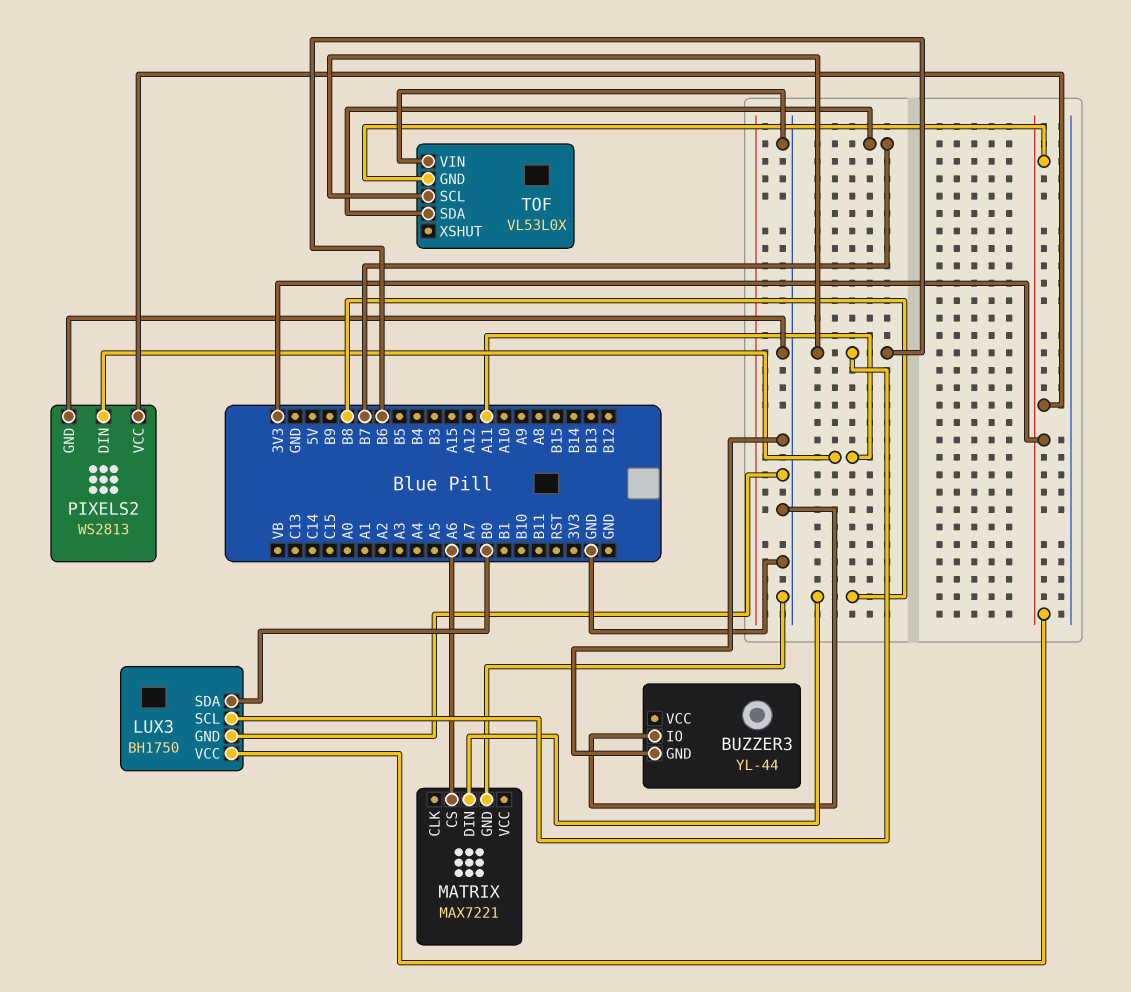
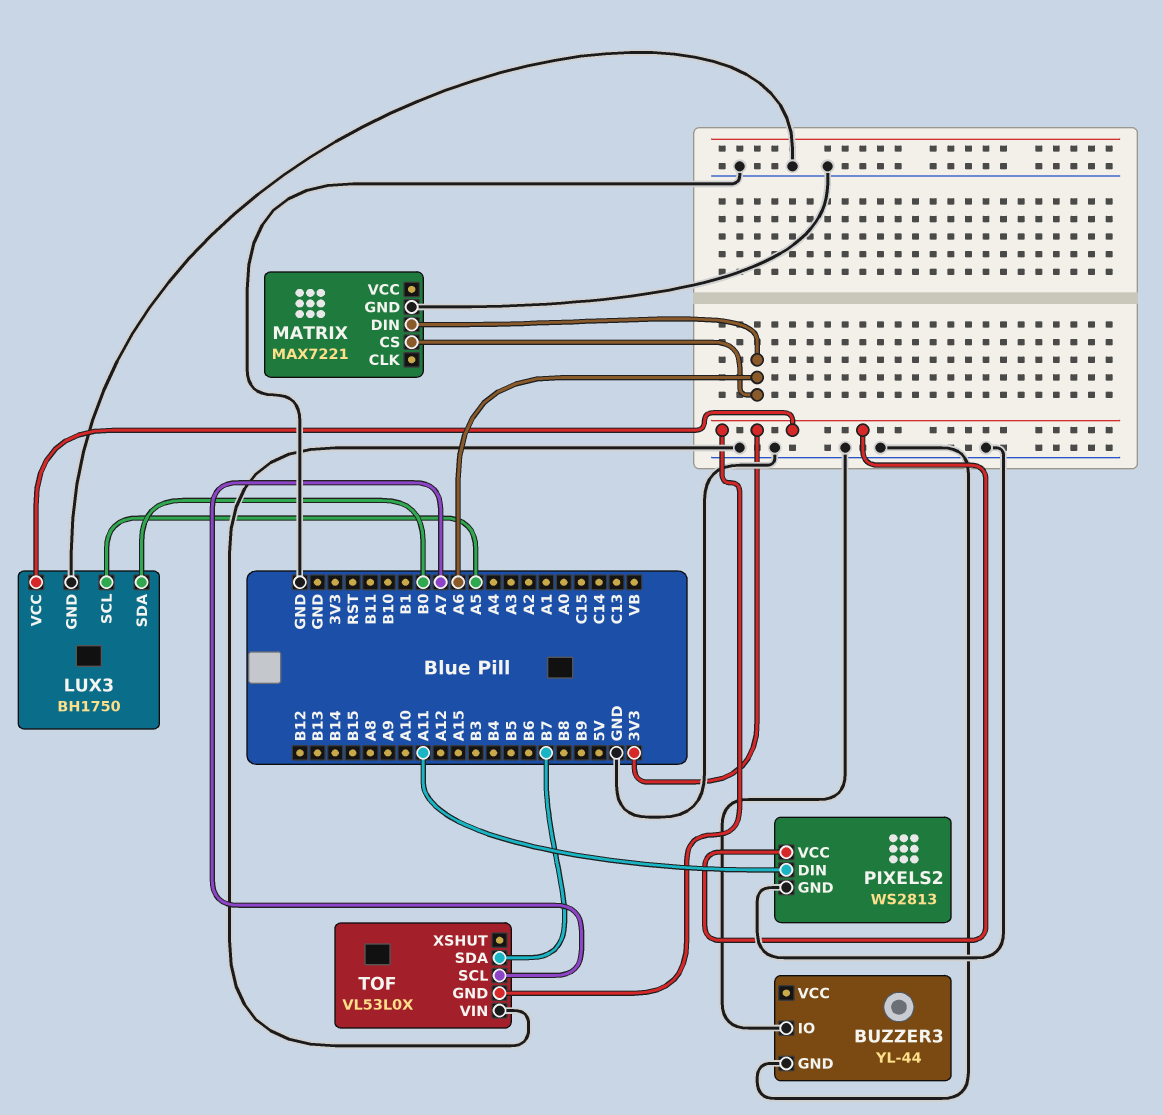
LUX3 pin SCL: B6 -> A5
MATRIX pin DIN: B8 -> A6
TOF pin SCL: B6 -> A7

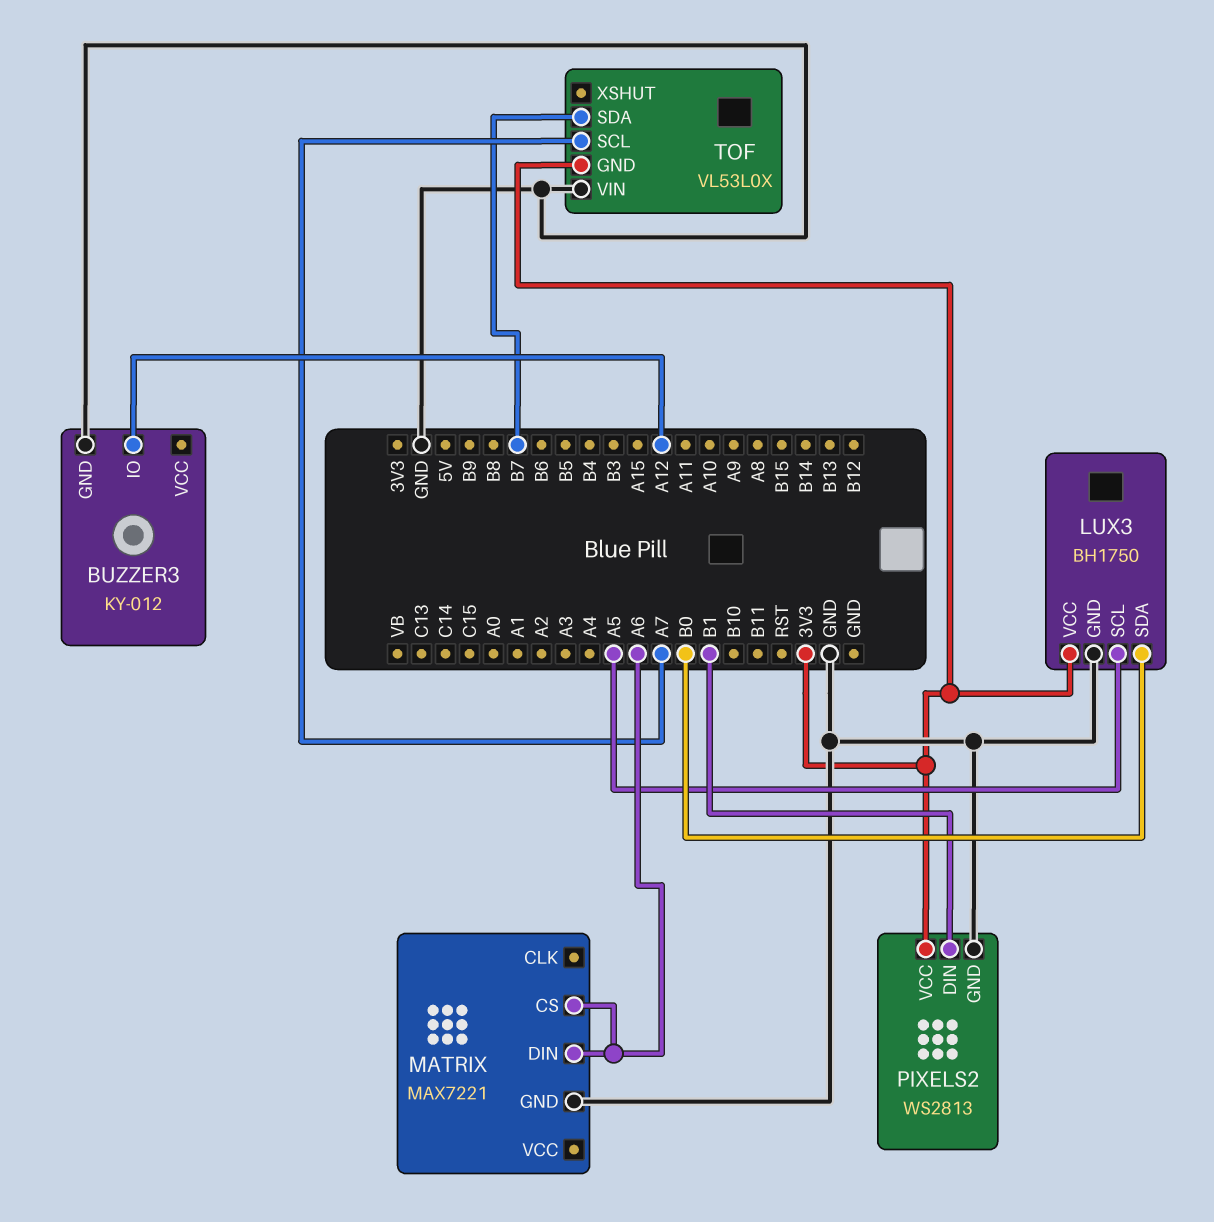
BUZZER3: YL-44 -> KY-012
BUZZER3 pin IO: GND -> A12
PIXELS2 pin DIN: A11 -> B1

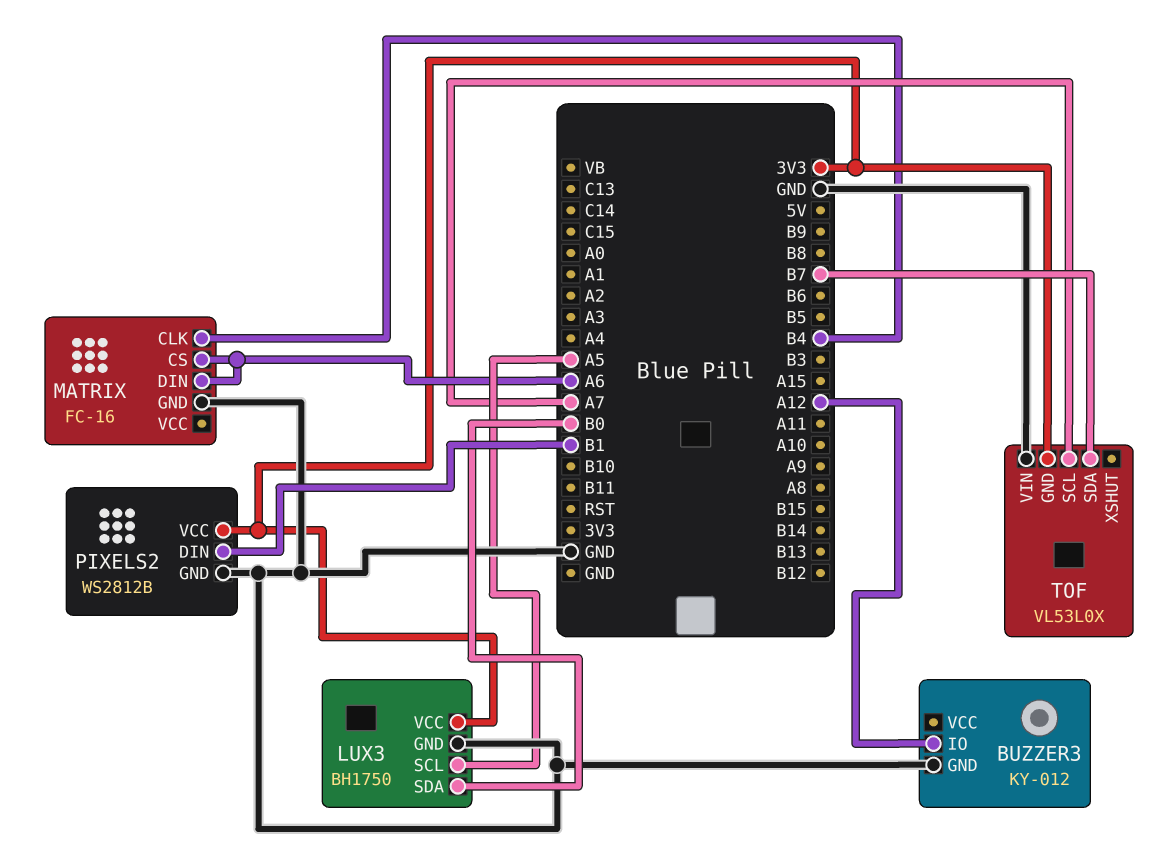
MATRIX: MAX7221 -> FC-16
MATRIX pin CLK: none -> B4
PIXELS2: WS2813 -> WS2812B

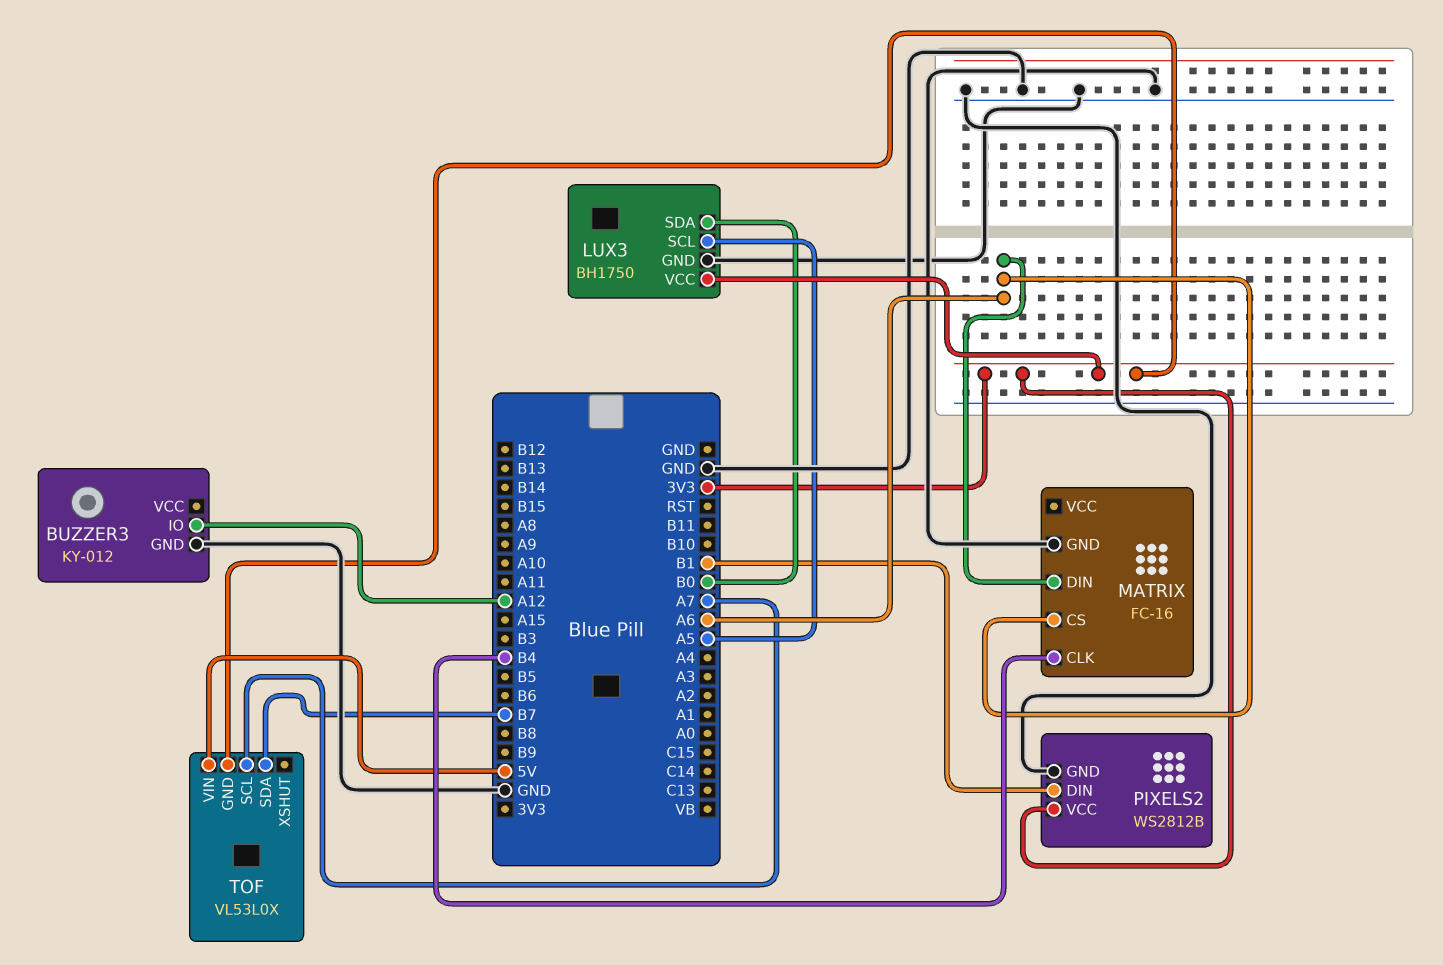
TOF pin VIN: GND -> 5V

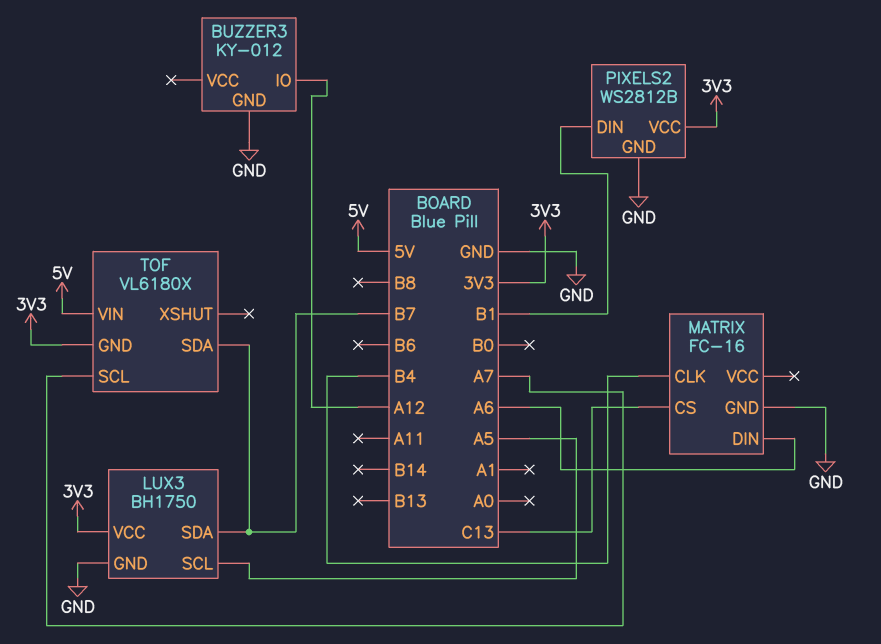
LUX3 pin SDA: B0 -> B7
MATRIX pin CS: A6 -> C13
TOF: VL53L0X -> VL6180X

